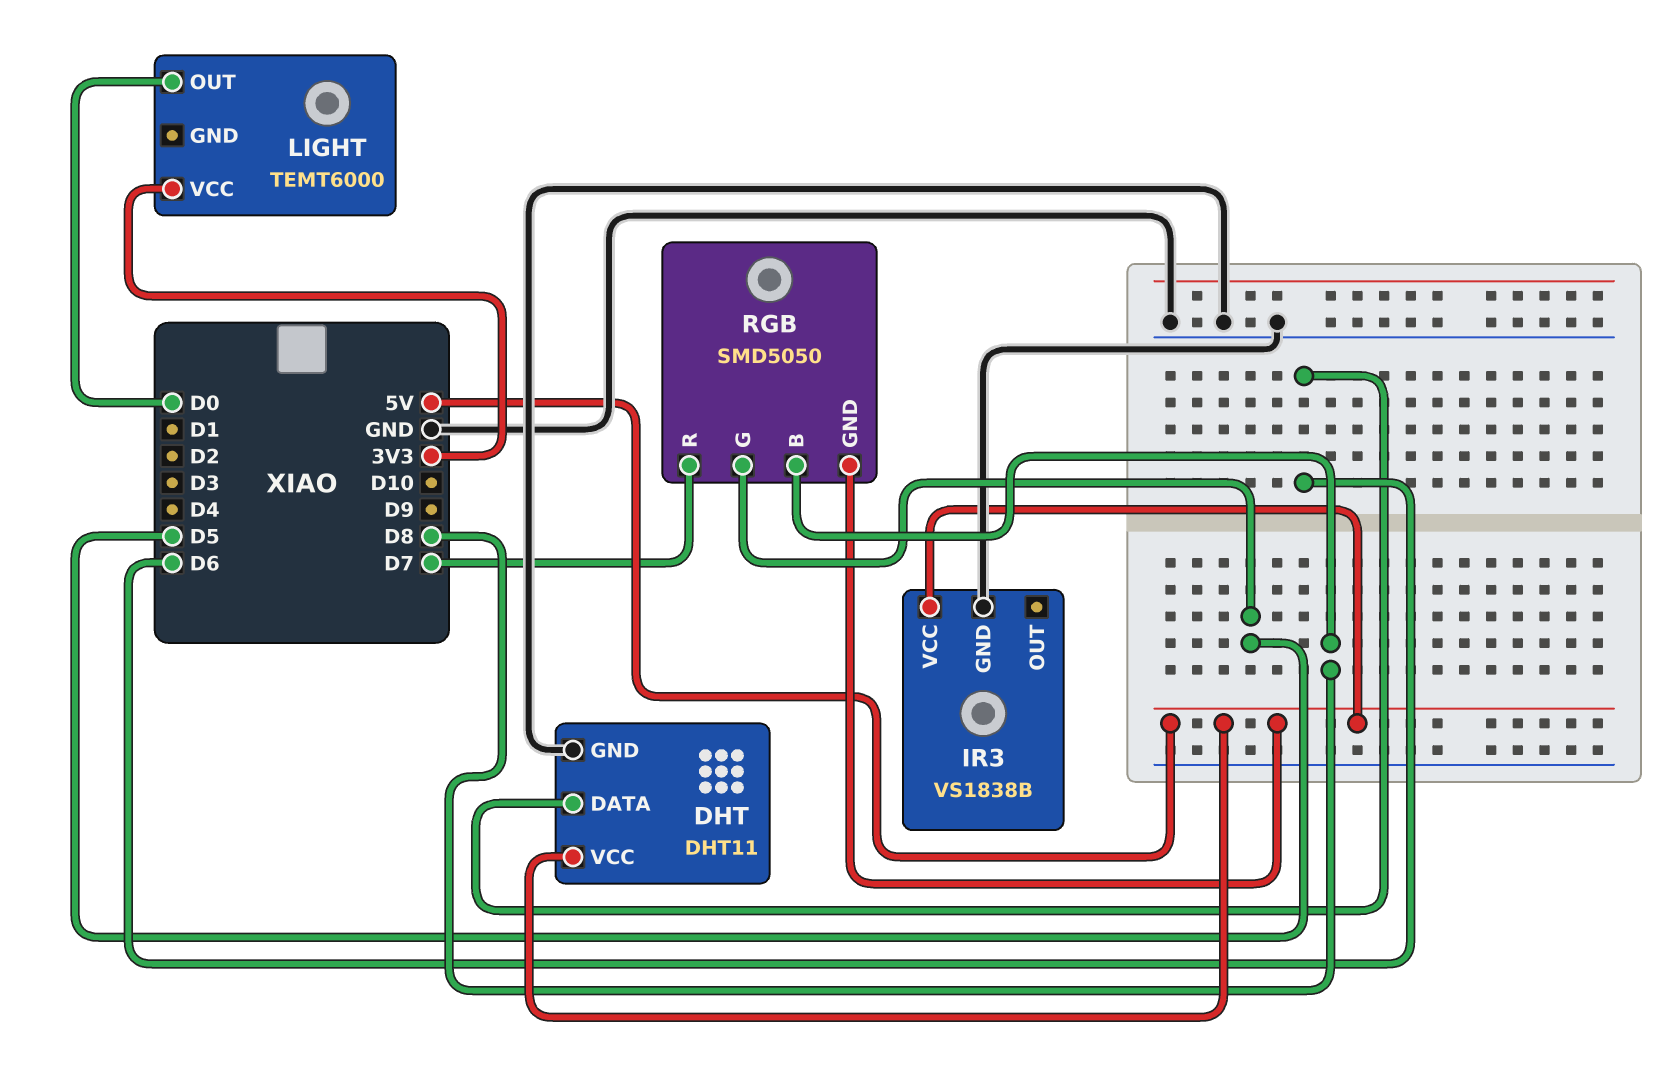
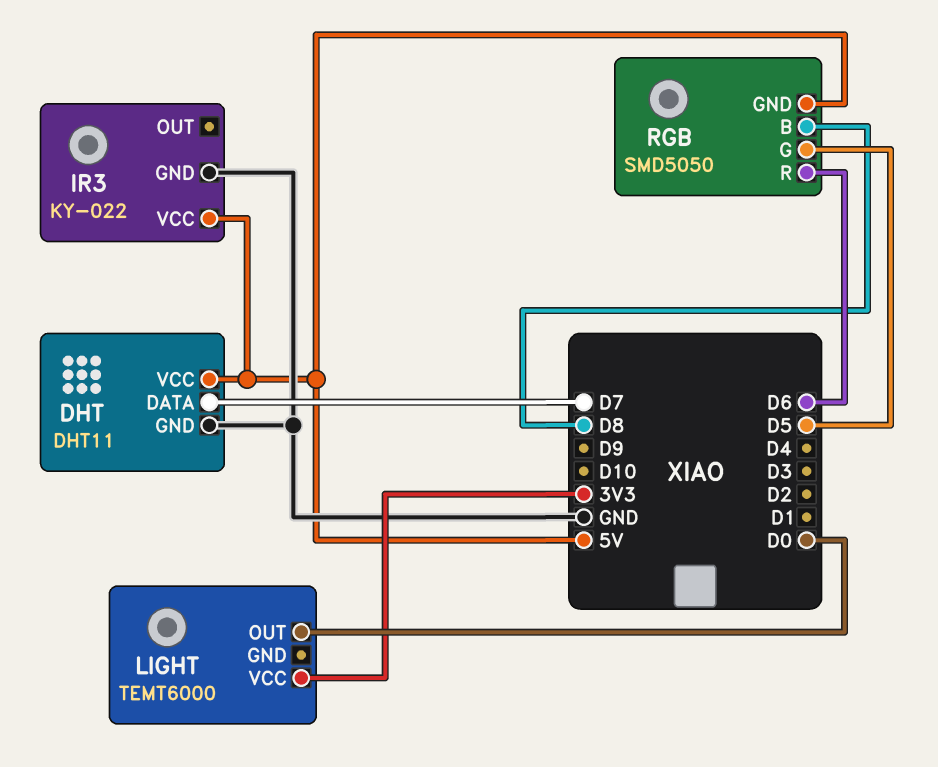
DHT pin DATA: D6 -> D7
IR3: VS1838B -> KY-022
RGB pin R: D7 -> D6

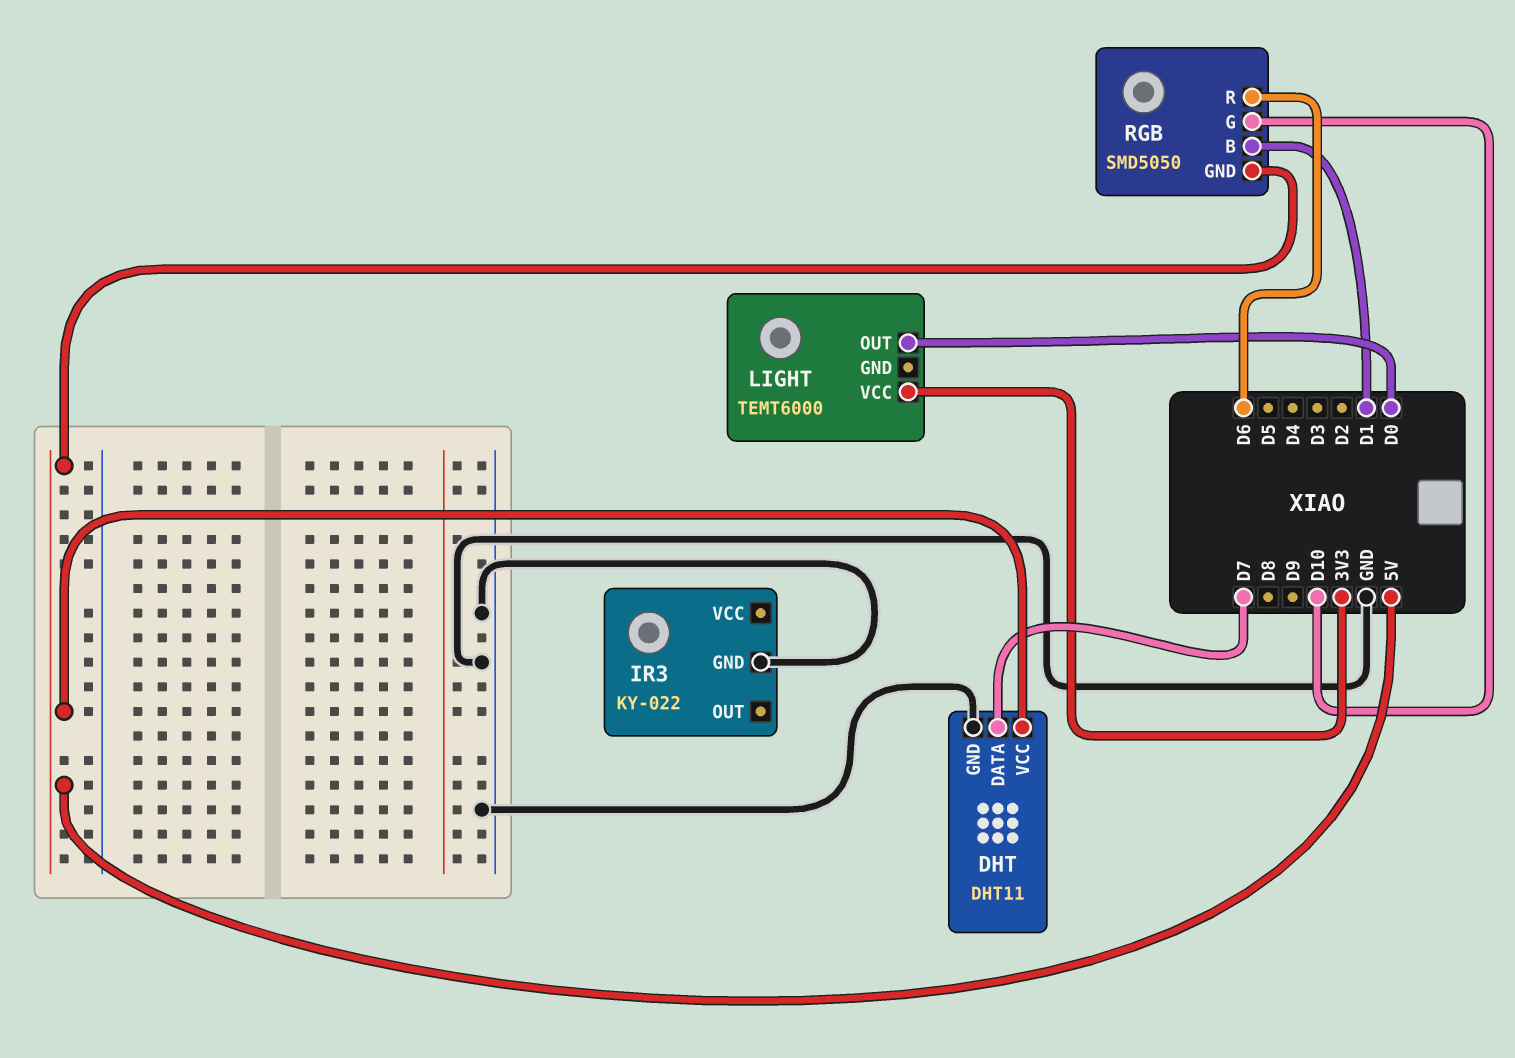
IR3 pin VCC: 5V -> none
RGB pin B: D8 -> D1
RGB pin G: D5 -> D10

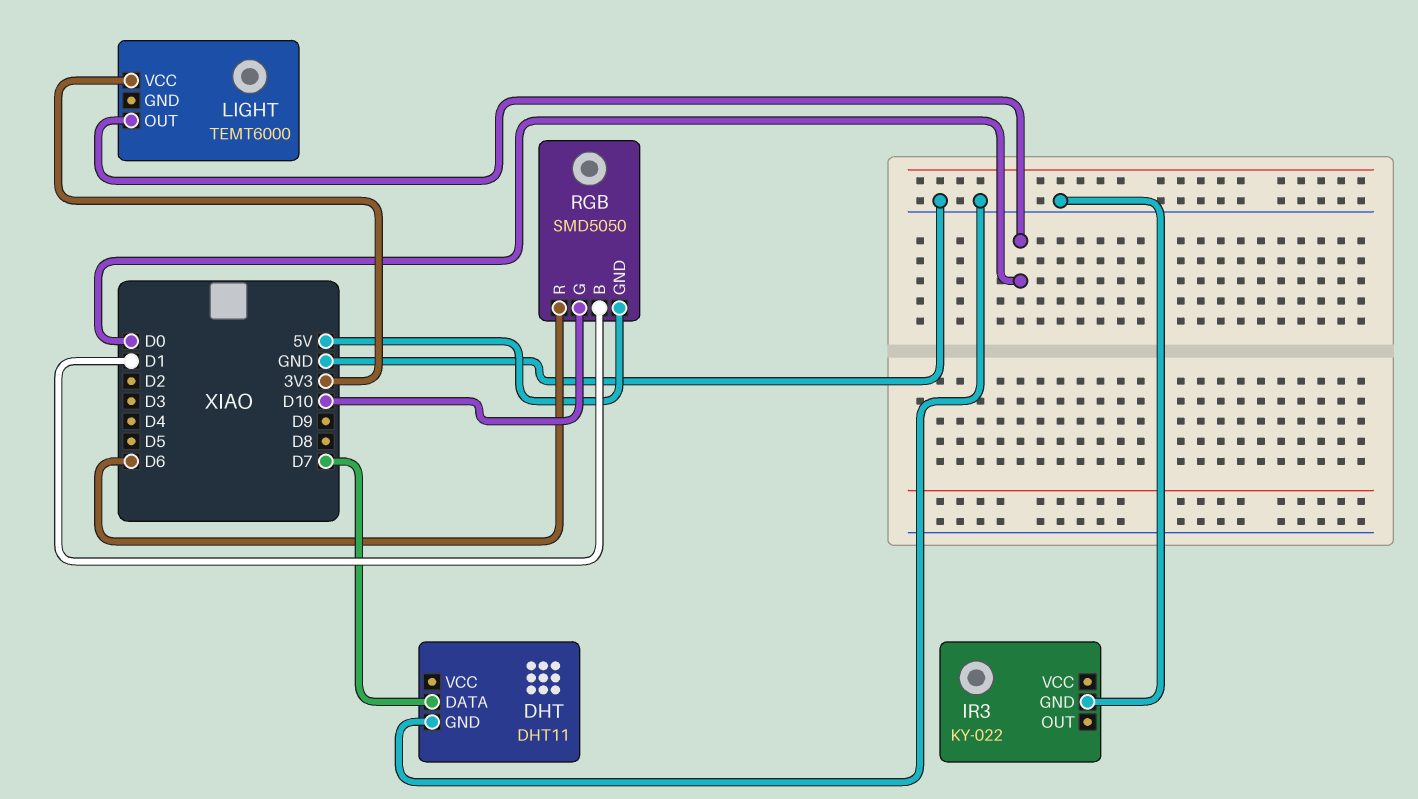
DHT pin VCC: 5V -> none

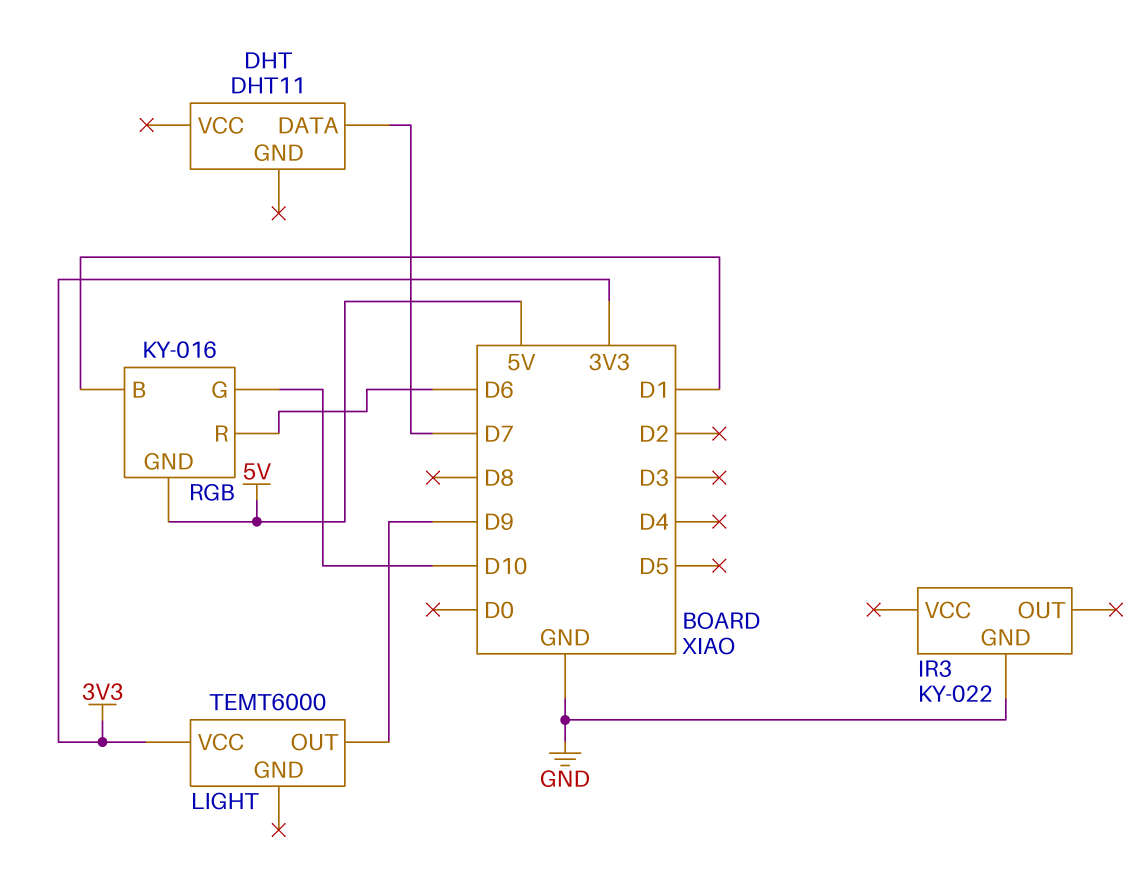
DHT pin GND: GND -> none
LIGHT pin OUT: D0 -> D9
RGB: SMD5050 -> KY-016

